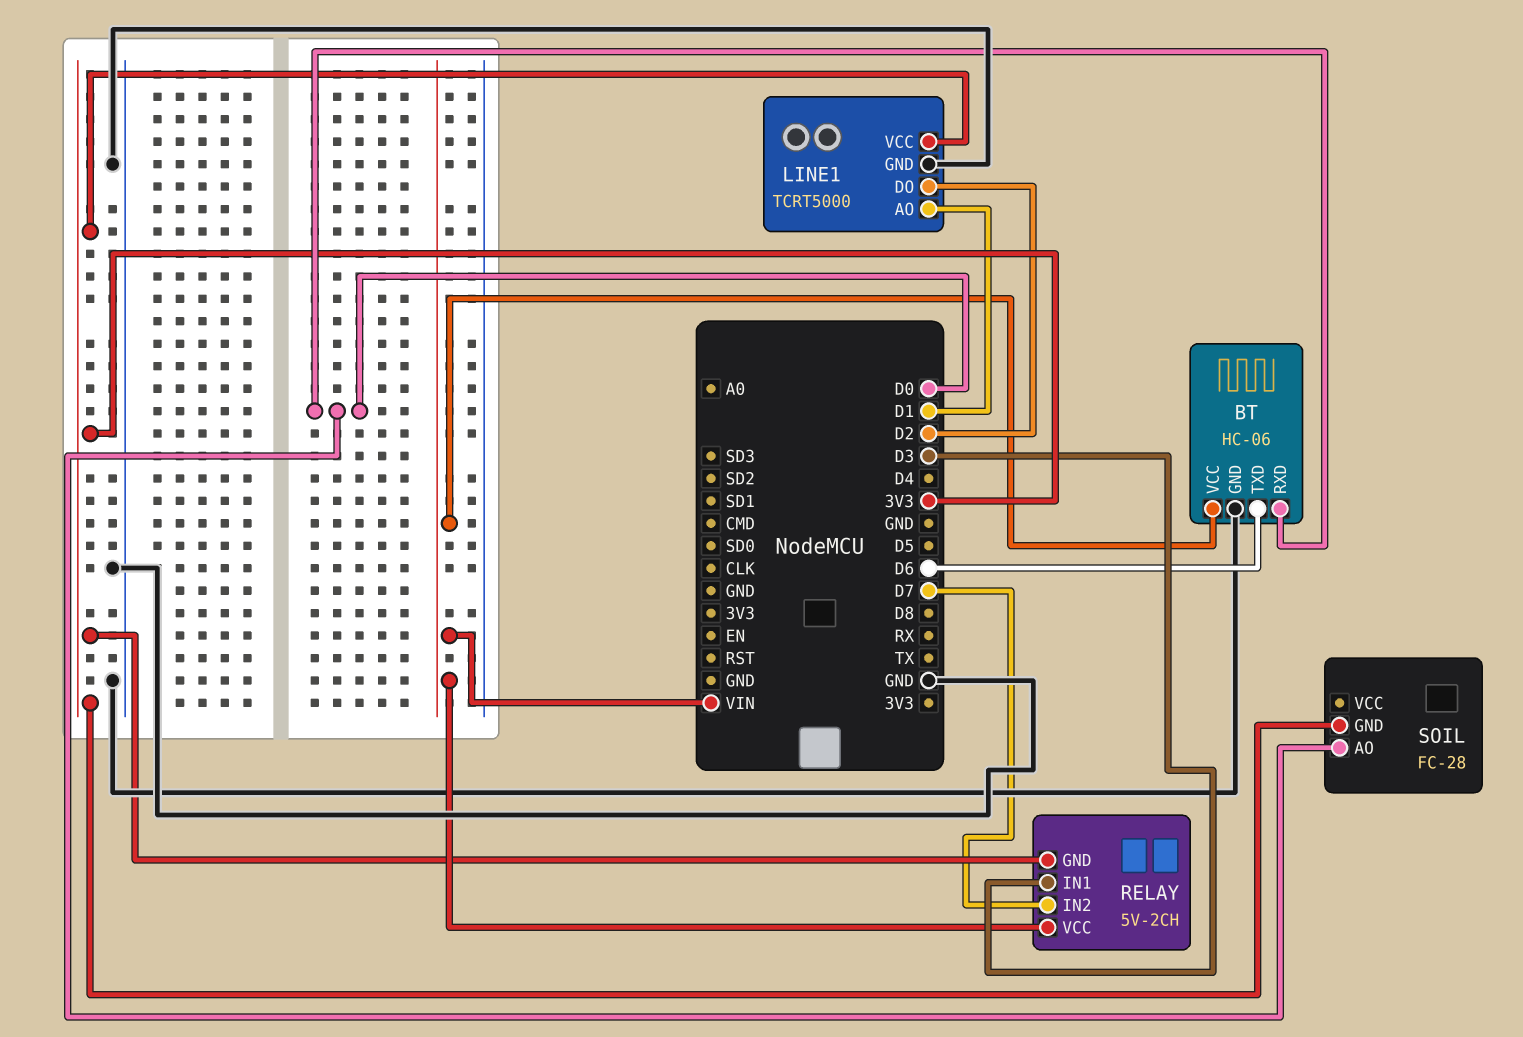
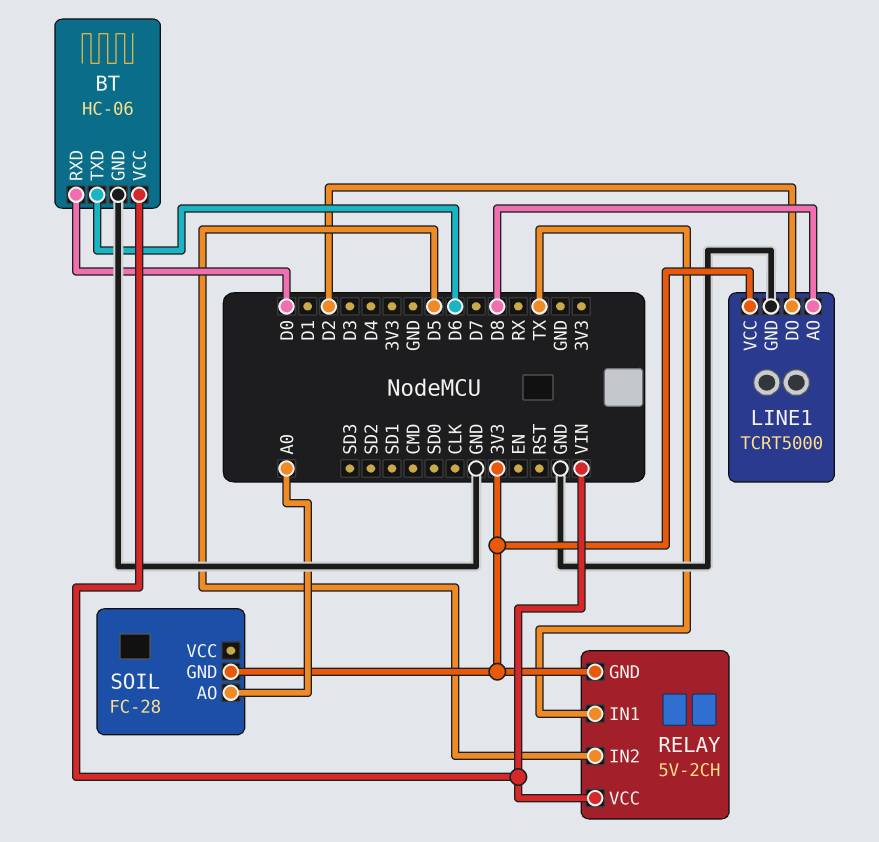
LINE1 pin AO: D1 -> D8
RELAY pin IN1: D3 -> TX
RELAY pin IN2: D7 -> D5
SOIL pin AO: D0 -> A0

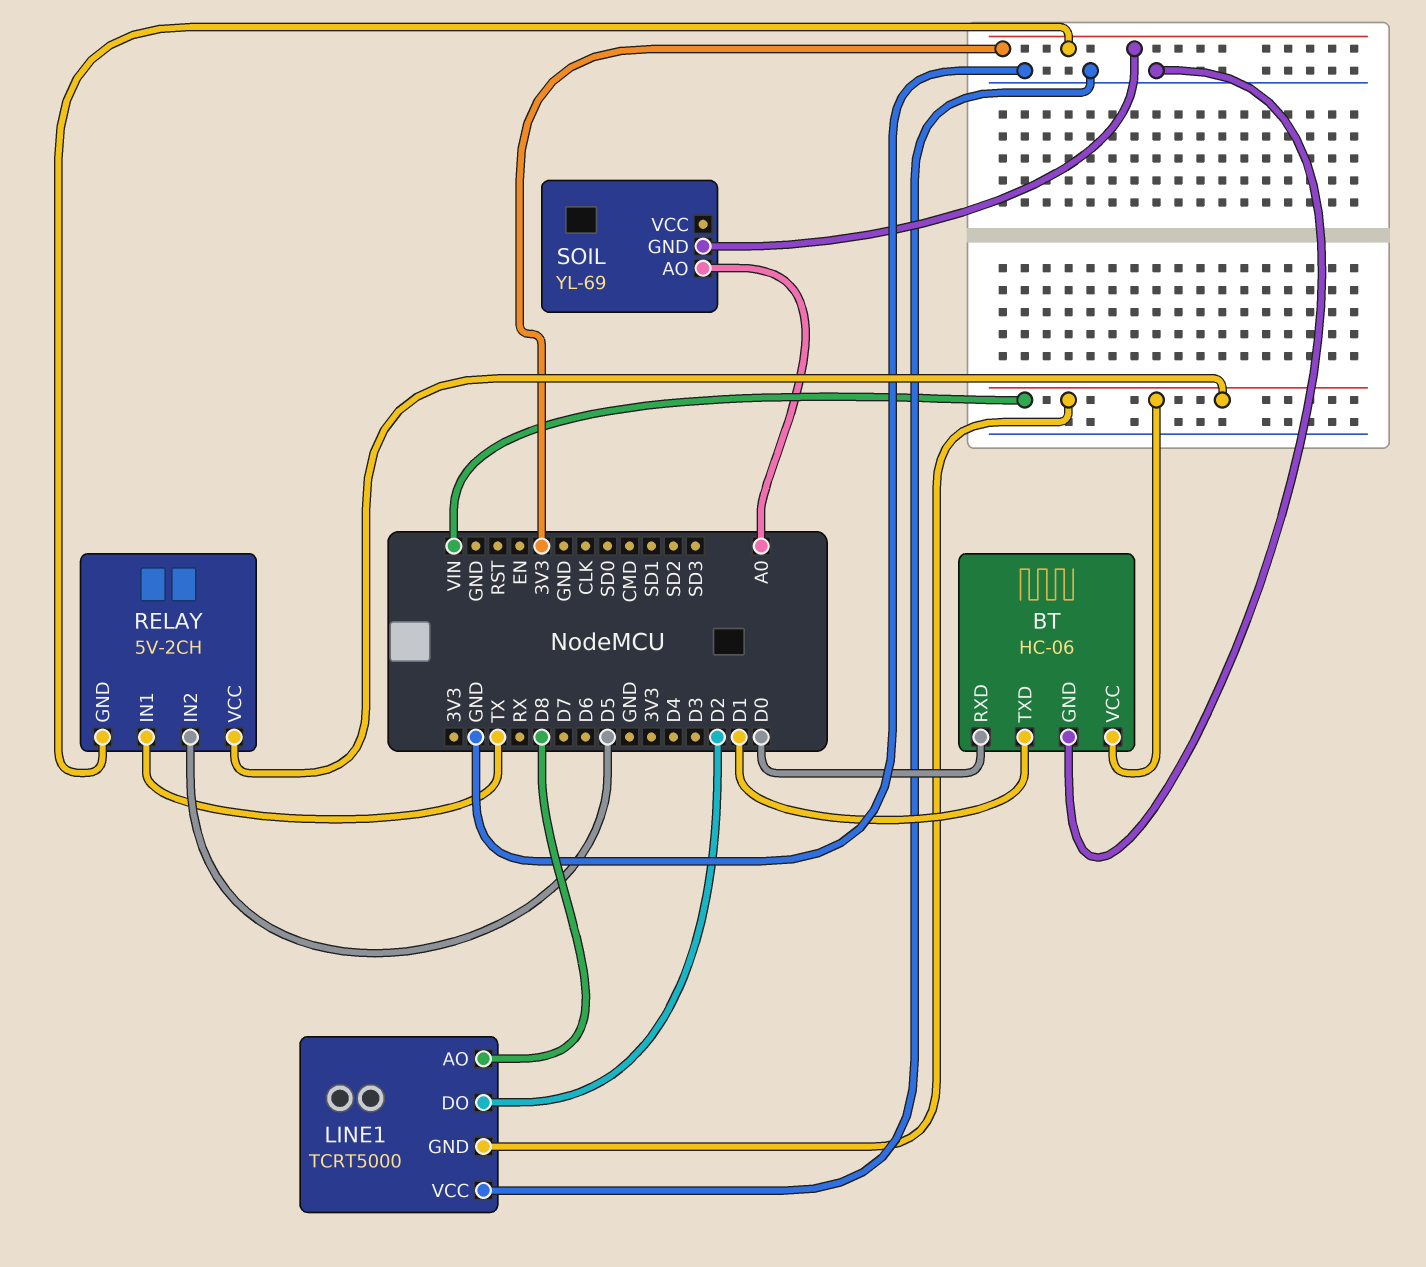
BT pin TXD: D6 -> D1
LINE1 pin GND: GND -> VIN
LINE1 pin VCC: 3V3 -> GND
SOIL: FC-28 -> YL-69

